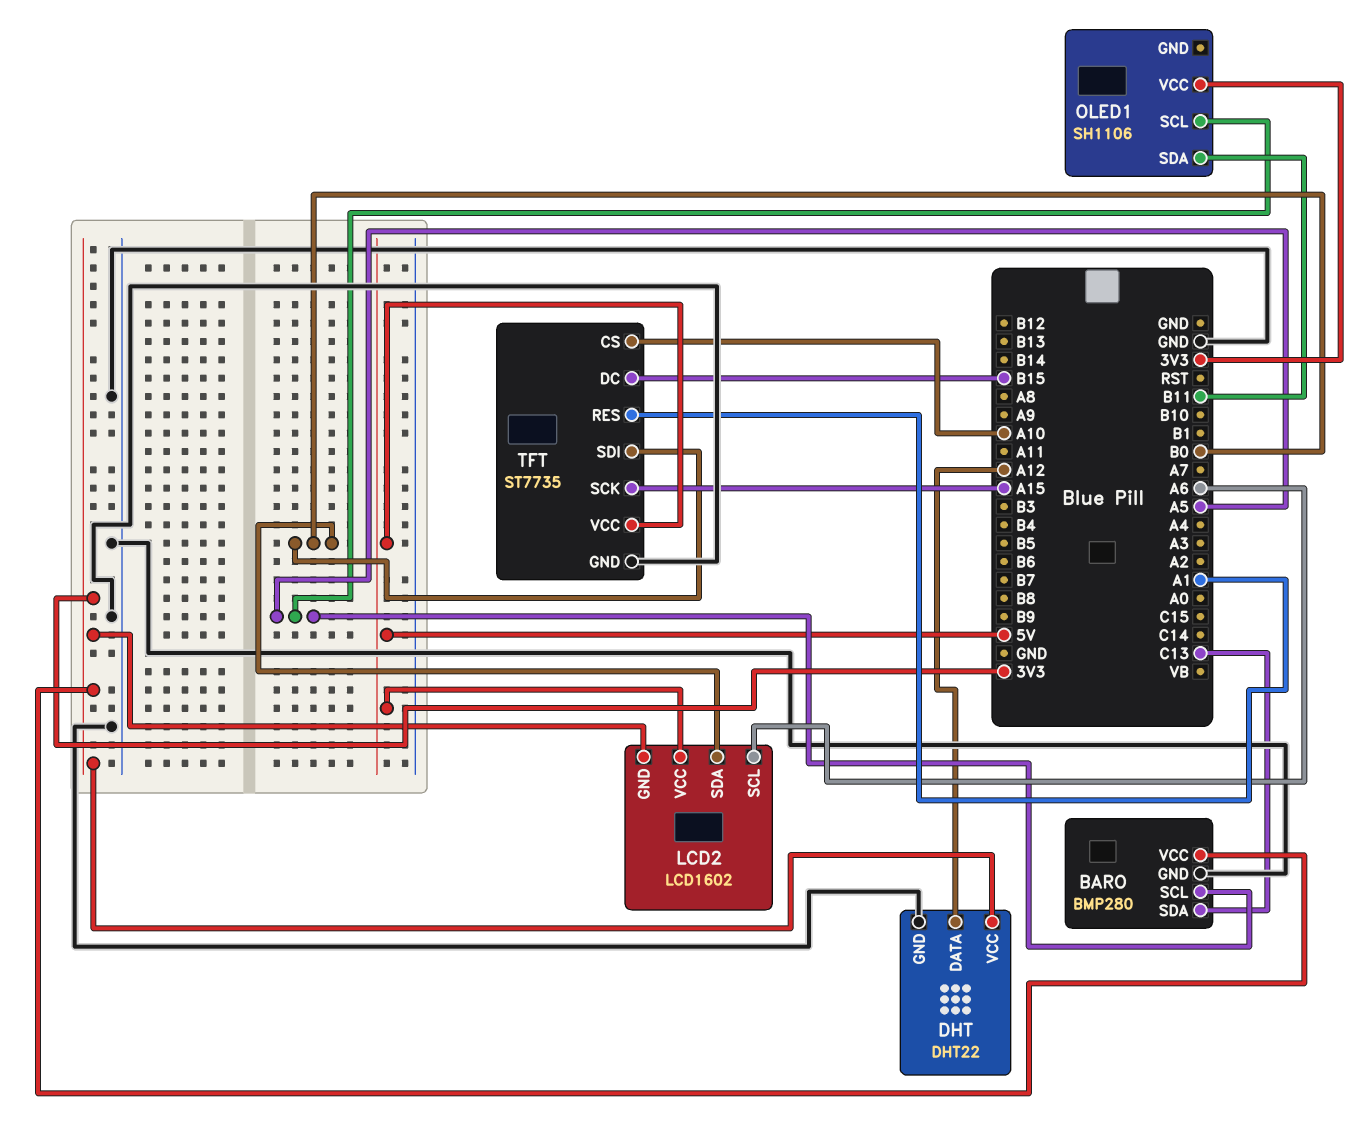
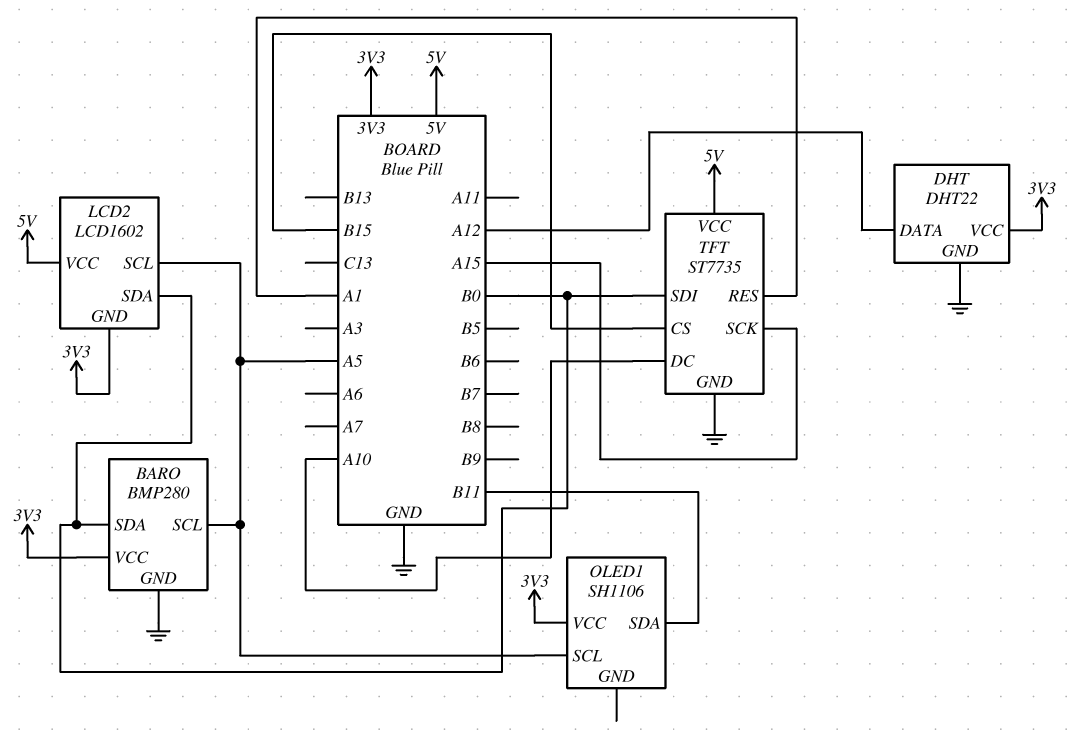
BARO pin SDA: C13 -> B0
LCD2 pin SCL: A6 -> A5
TFT pin CS: A10 -> B15
TFT pin DC: B15 -> A10

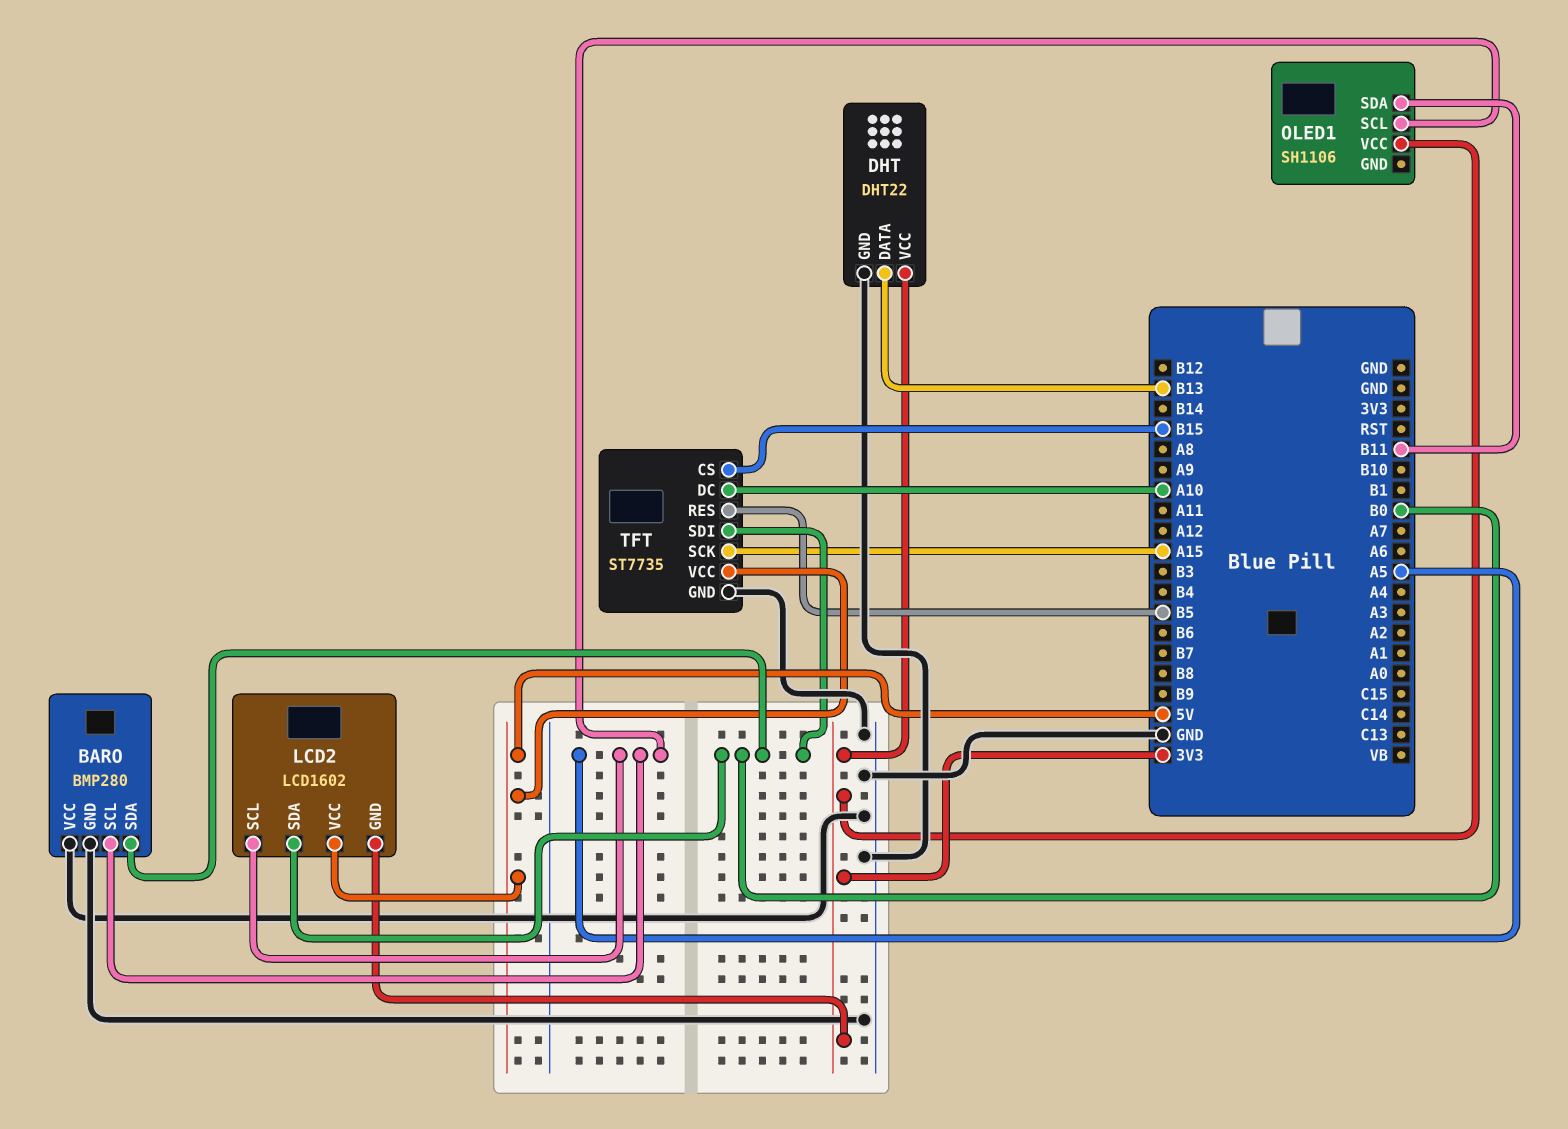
BARO pin VCC: 3V3 -> GND
DHT pin DATA: A12 -> B13
TFT pin RES: A1 -> B5

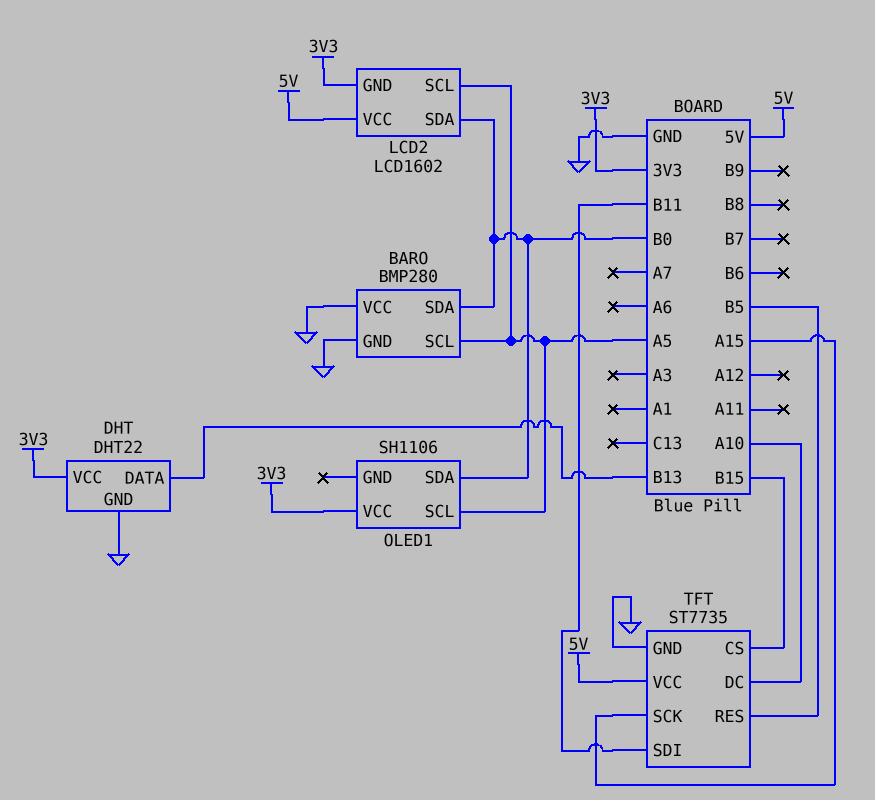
OLED1 pin SDA: B11 -> B0
TFT pin SDI: B0 -> B11

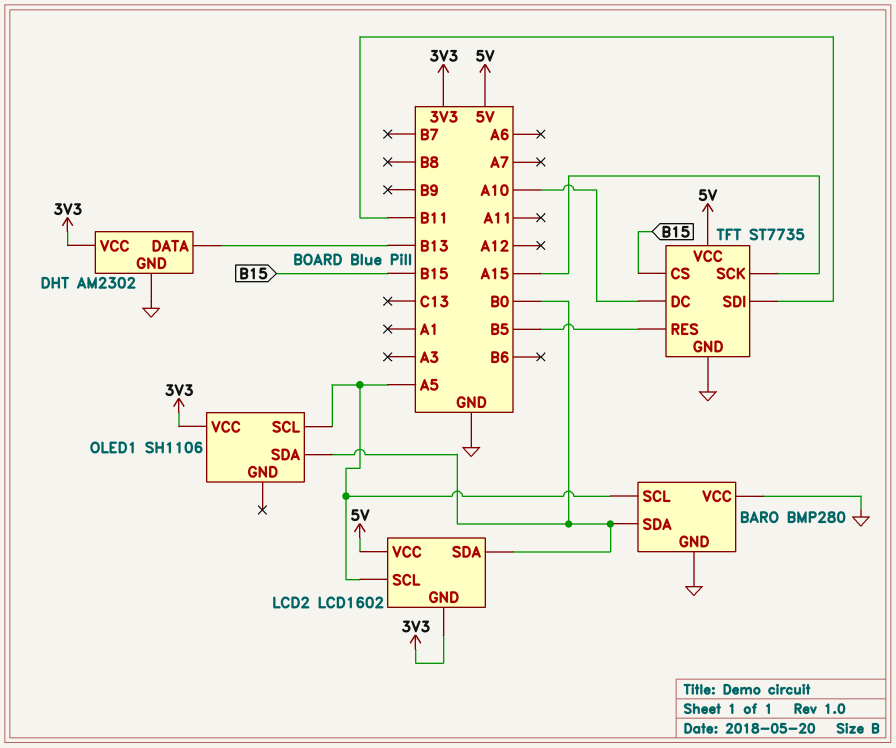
DHT: DHT22 -> AM2302

